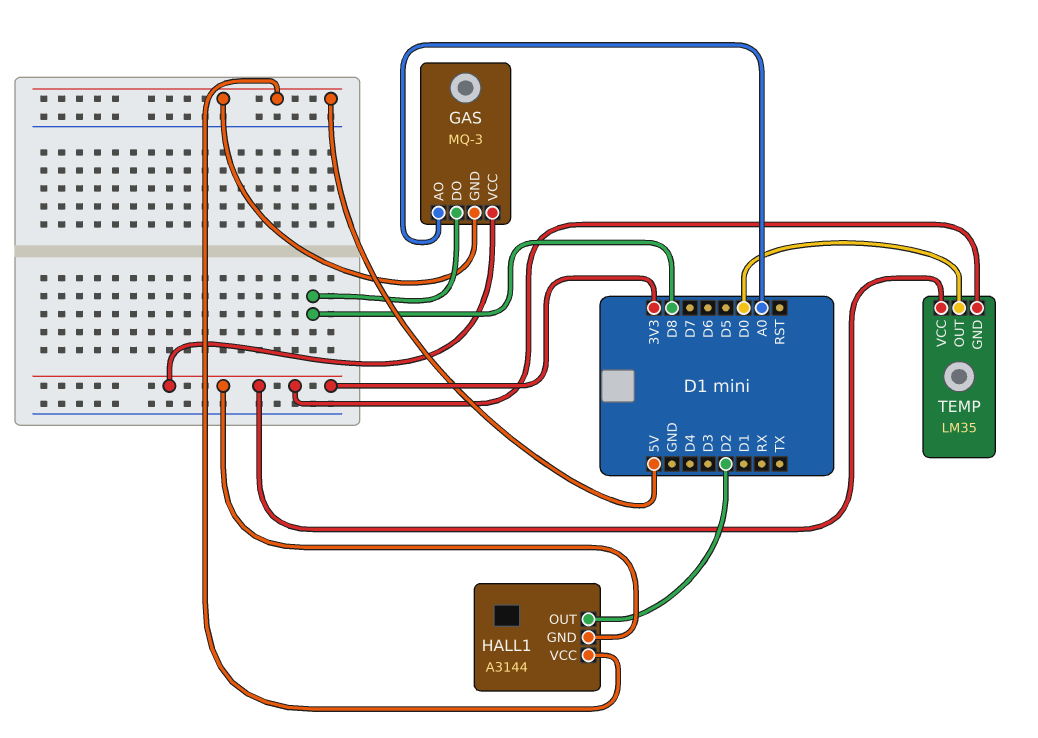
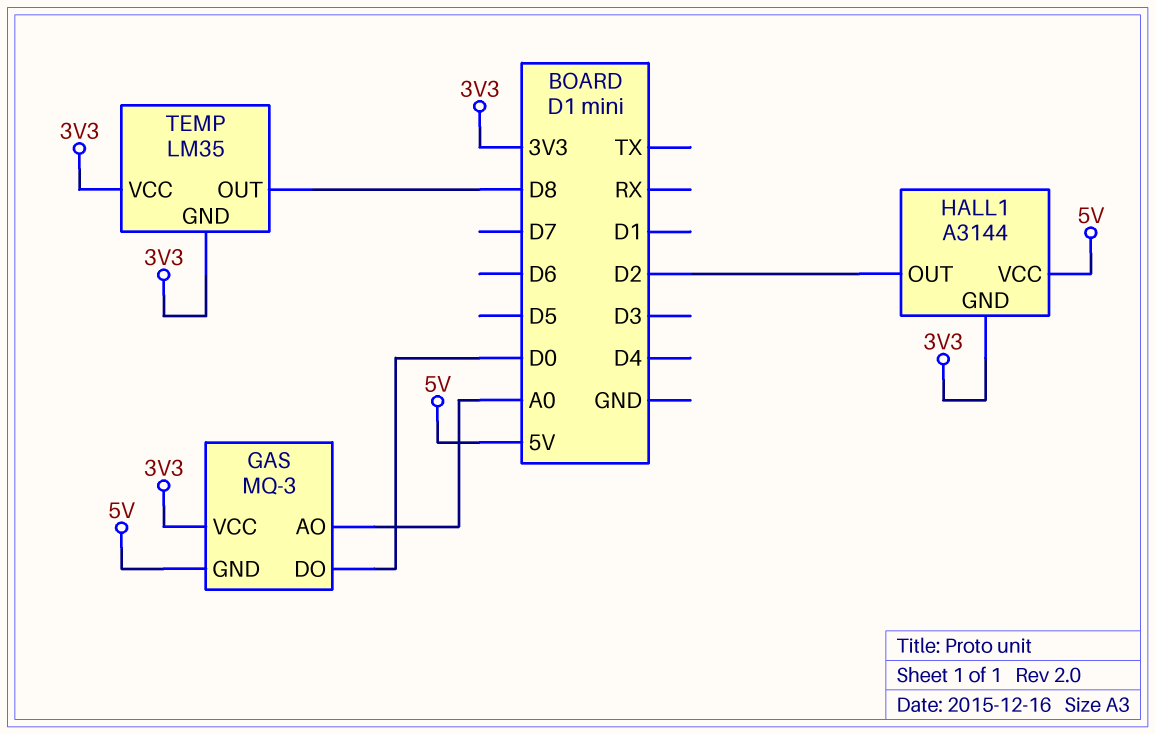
GAS pin DO: D8 -> D0
TEMP pin OUT: D0 -> D8

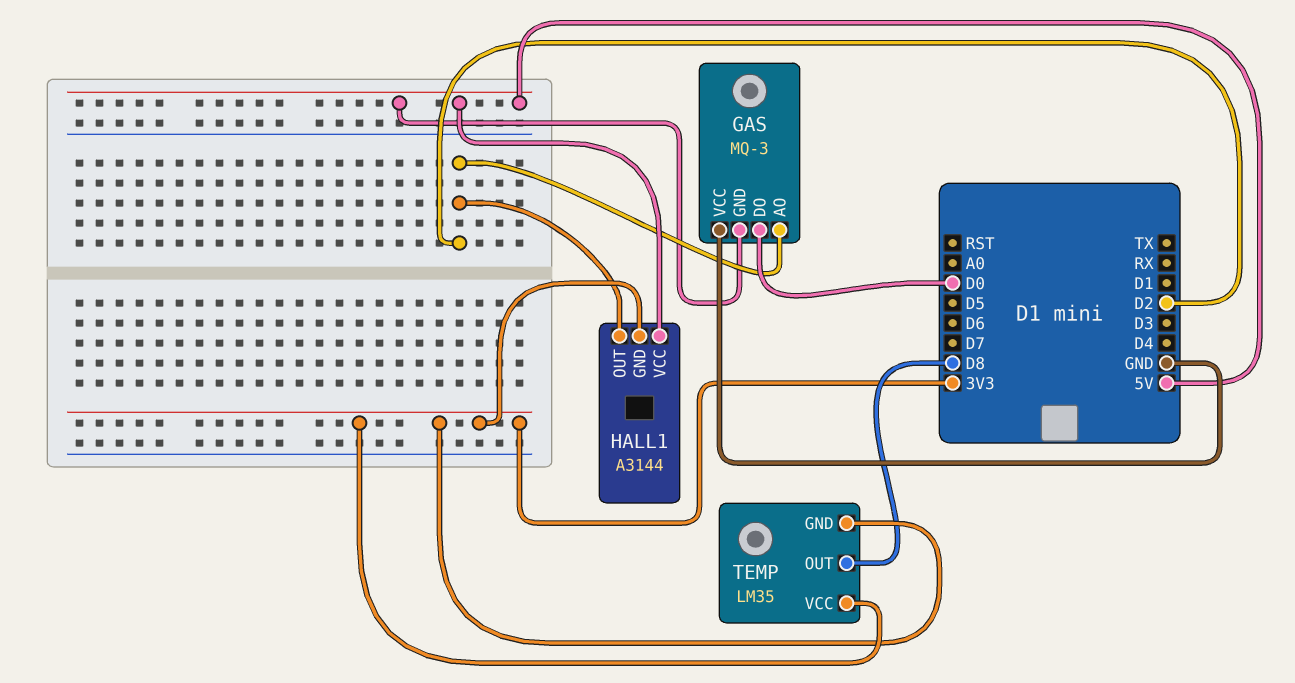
GAS pin AO: A0 -> D2
GAS pin VCC: 3V3 -> GND

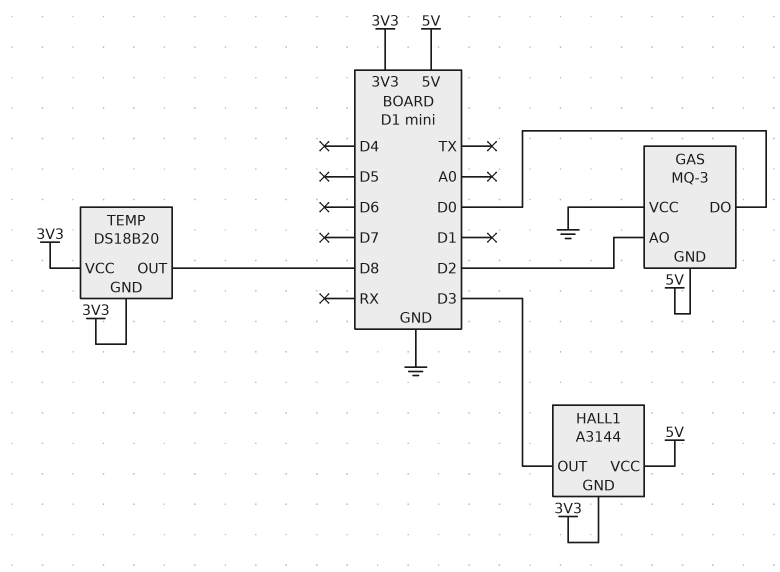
HALL1 pin OUT: D2 -> D3
TEMP: LM35 -> DS18B20

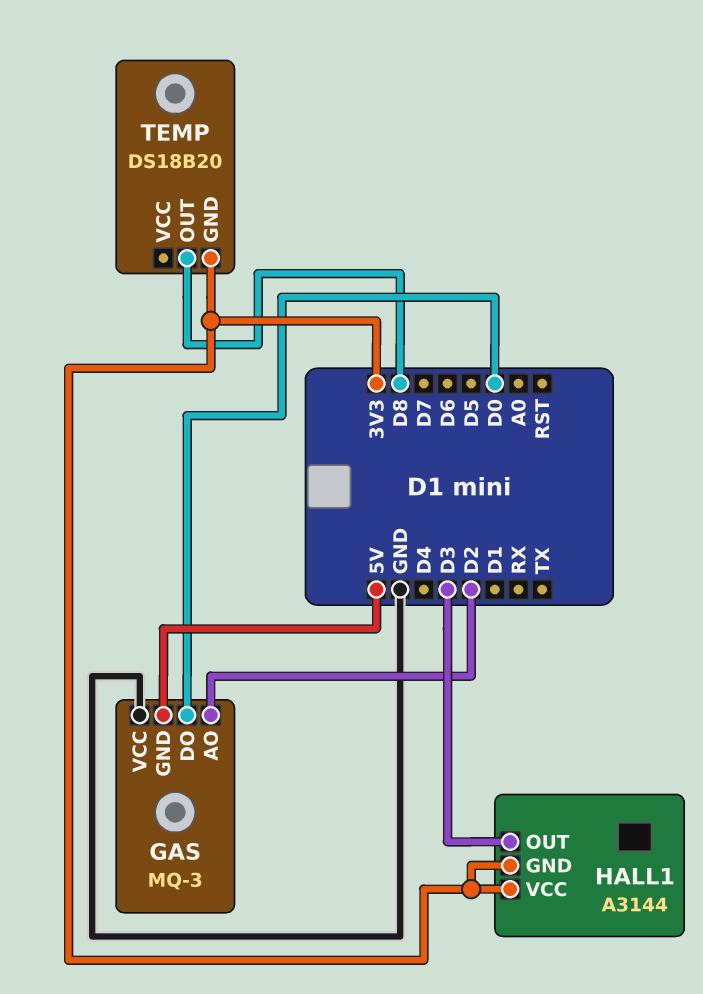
HALL1 pin VCC: 5V -> 3V3
TEMP pin VCC: 3V3 -> none

